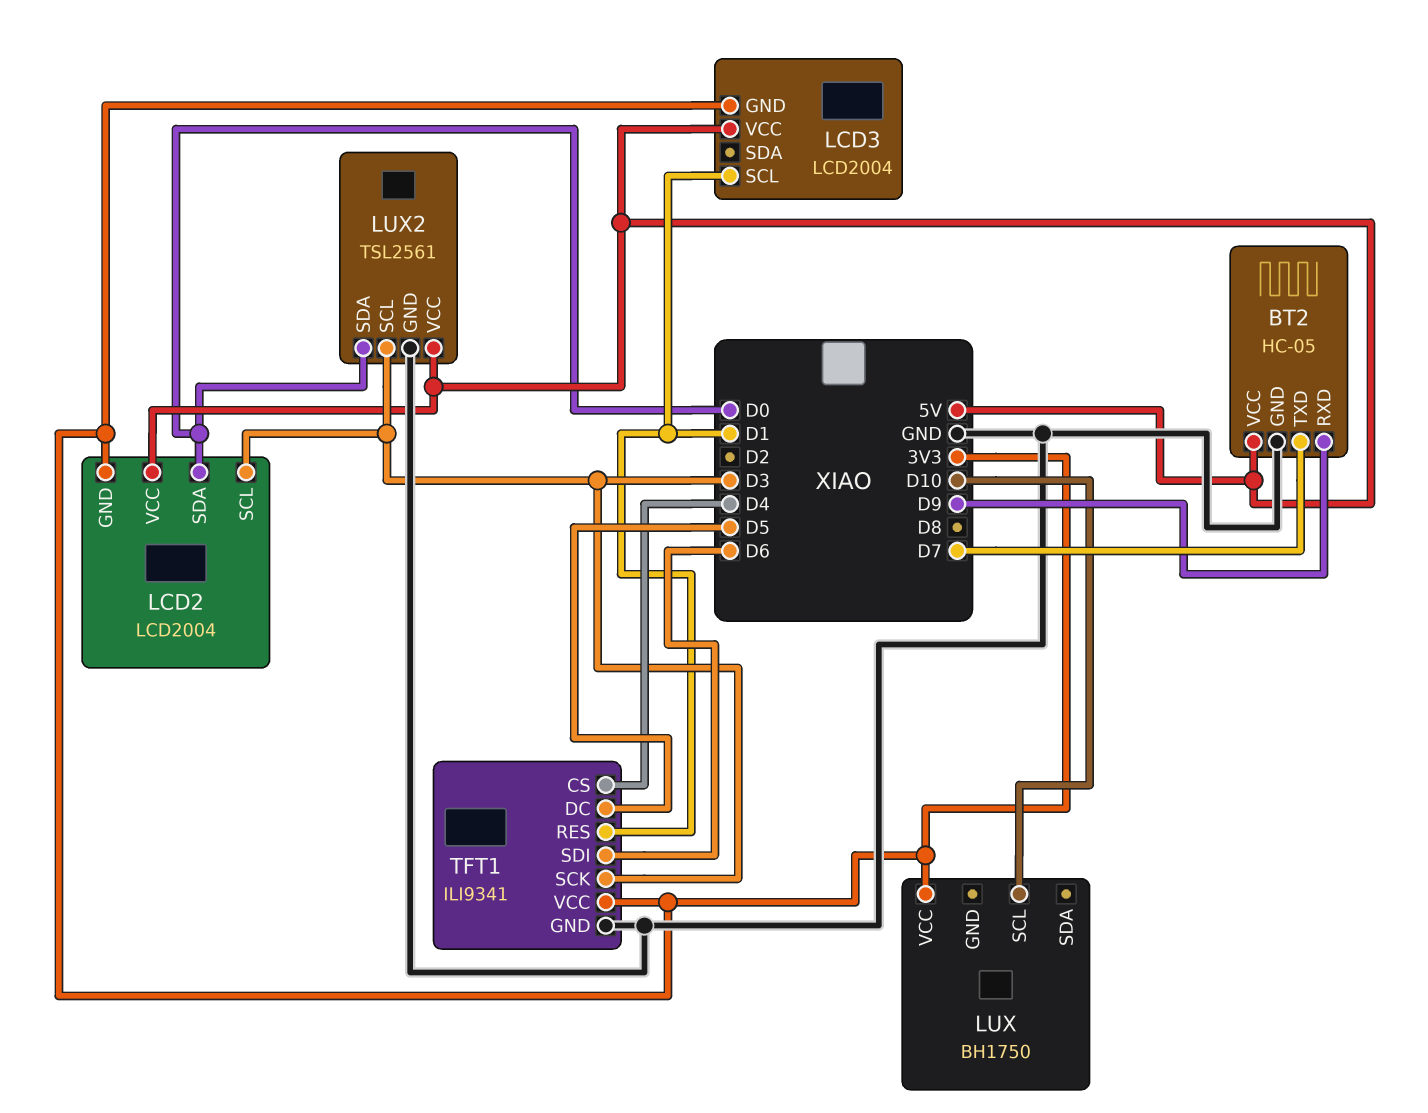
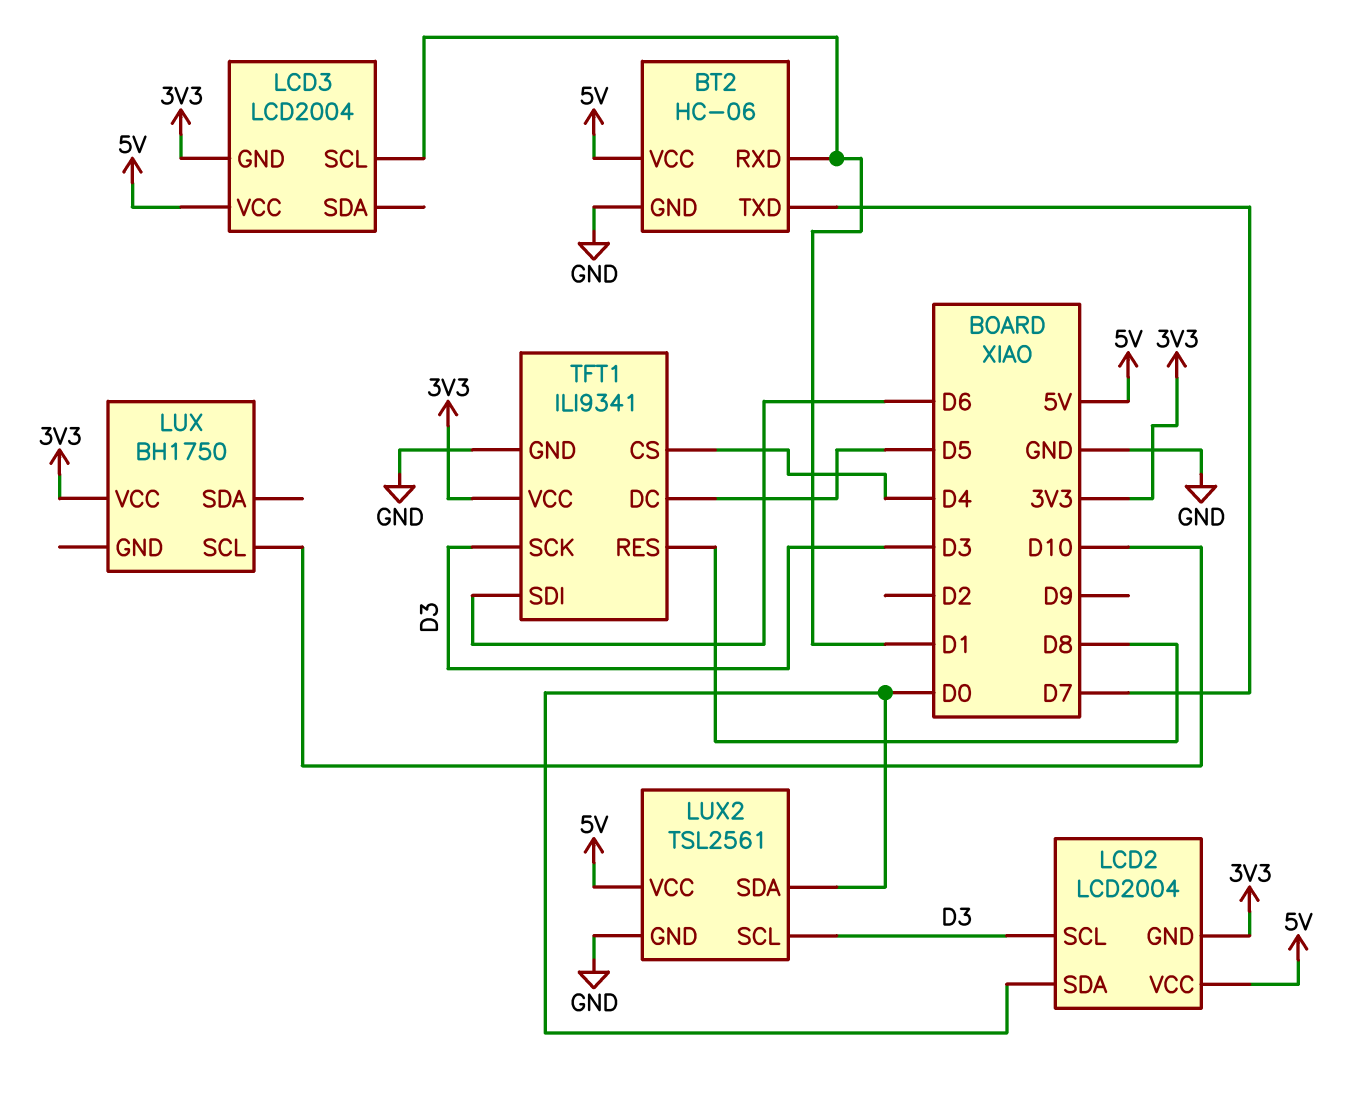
BT2: HC-05 -> HC-06
BT2 pin RXD: D9 -> D1
TFT1 pin RES: D1 -> D8

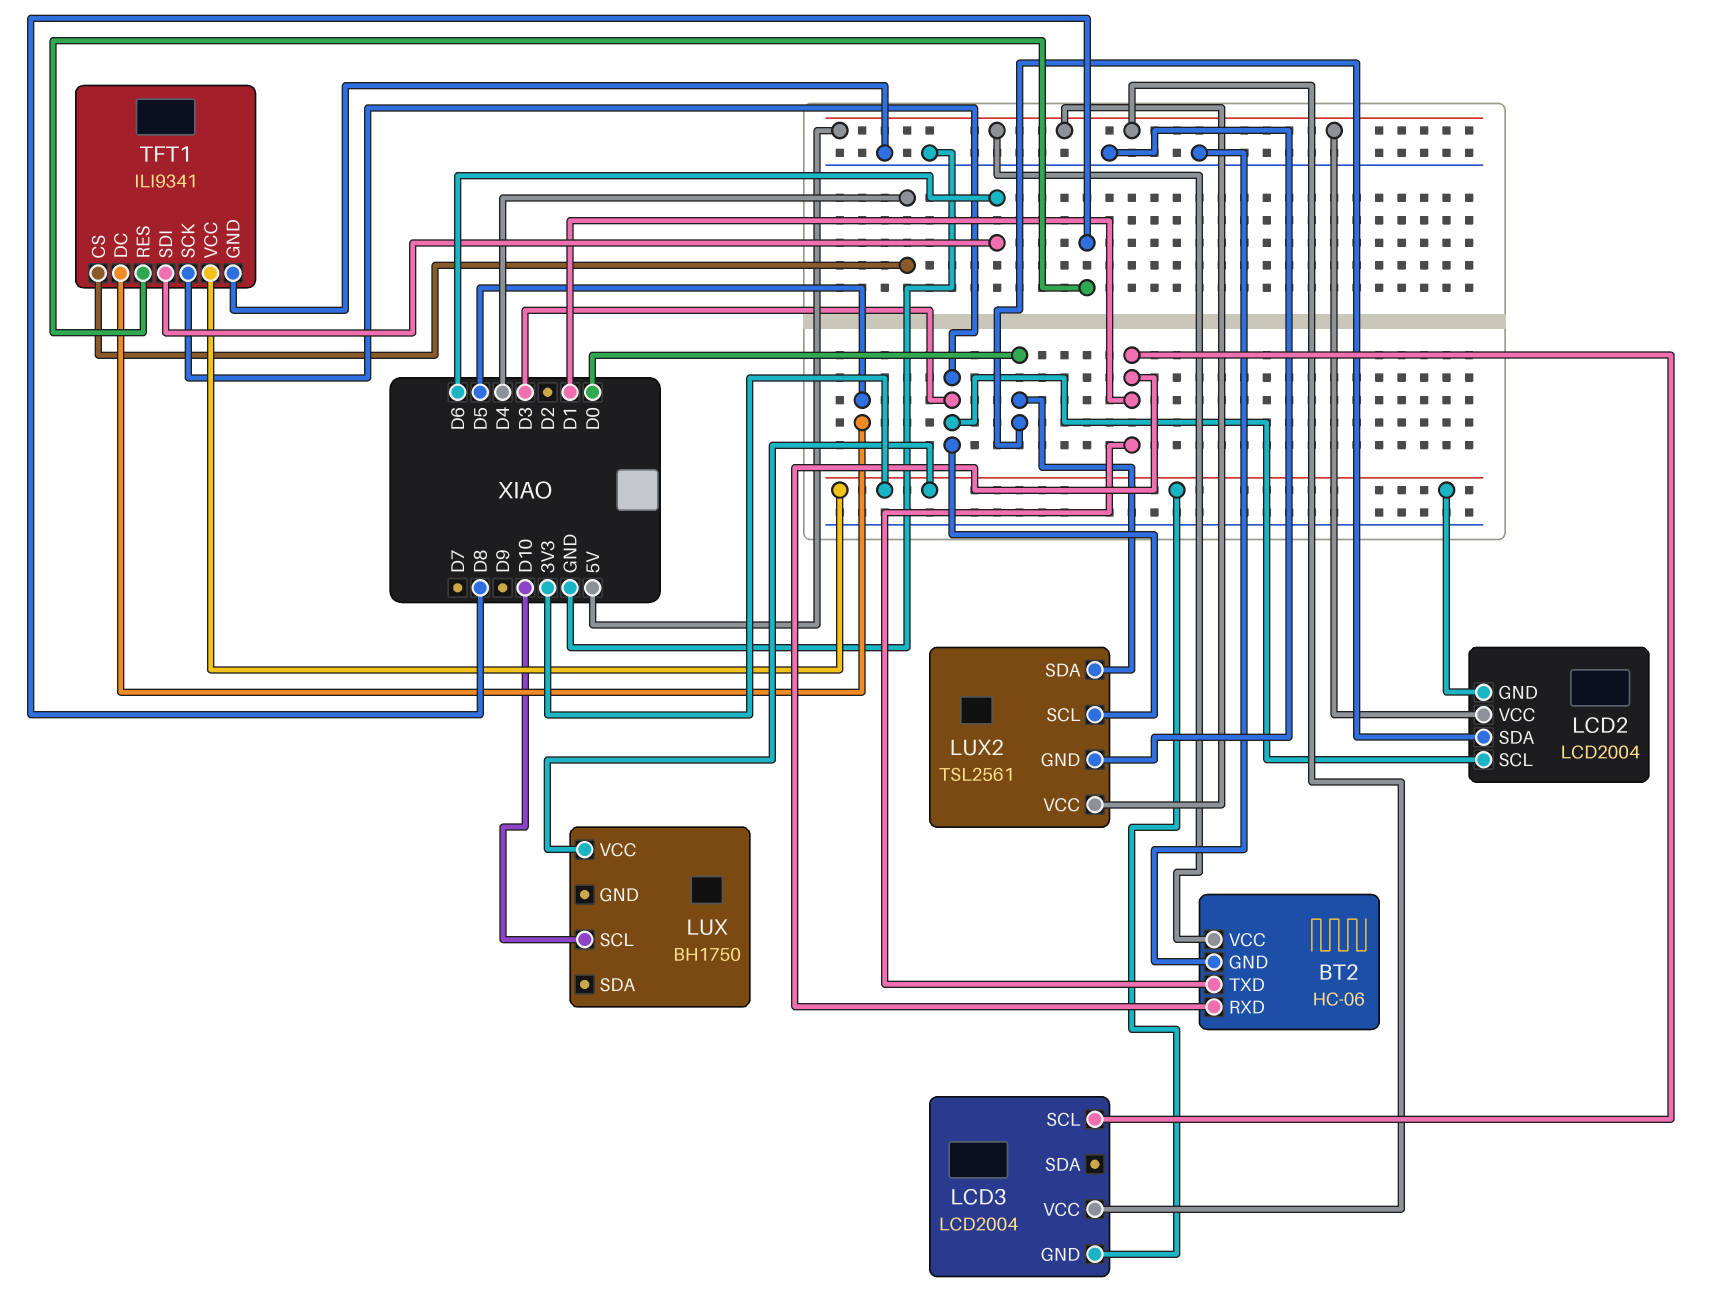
BT2 pin TXD: D7 -> D1

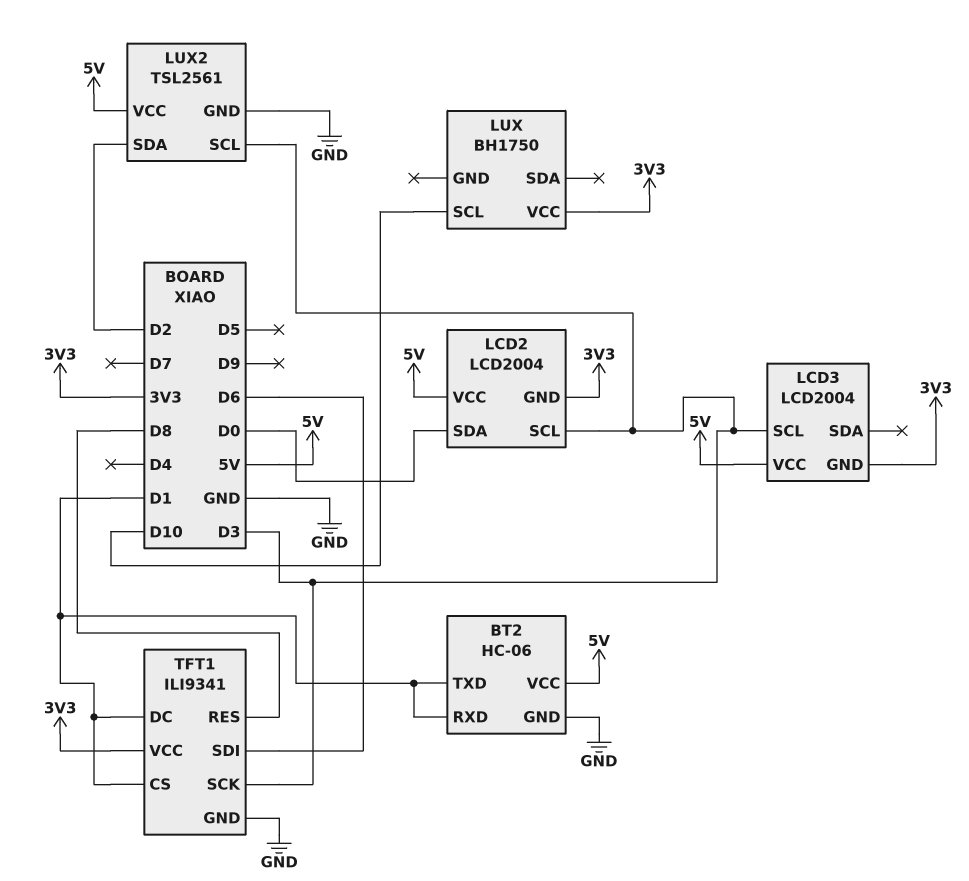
LCD3 pin SCL: D1 -> D3
LUX2 pin SDA: D0 -> D2
TFT1 pin CS: D4 -> D1
TFT1 pin DC: D5 -> D1

